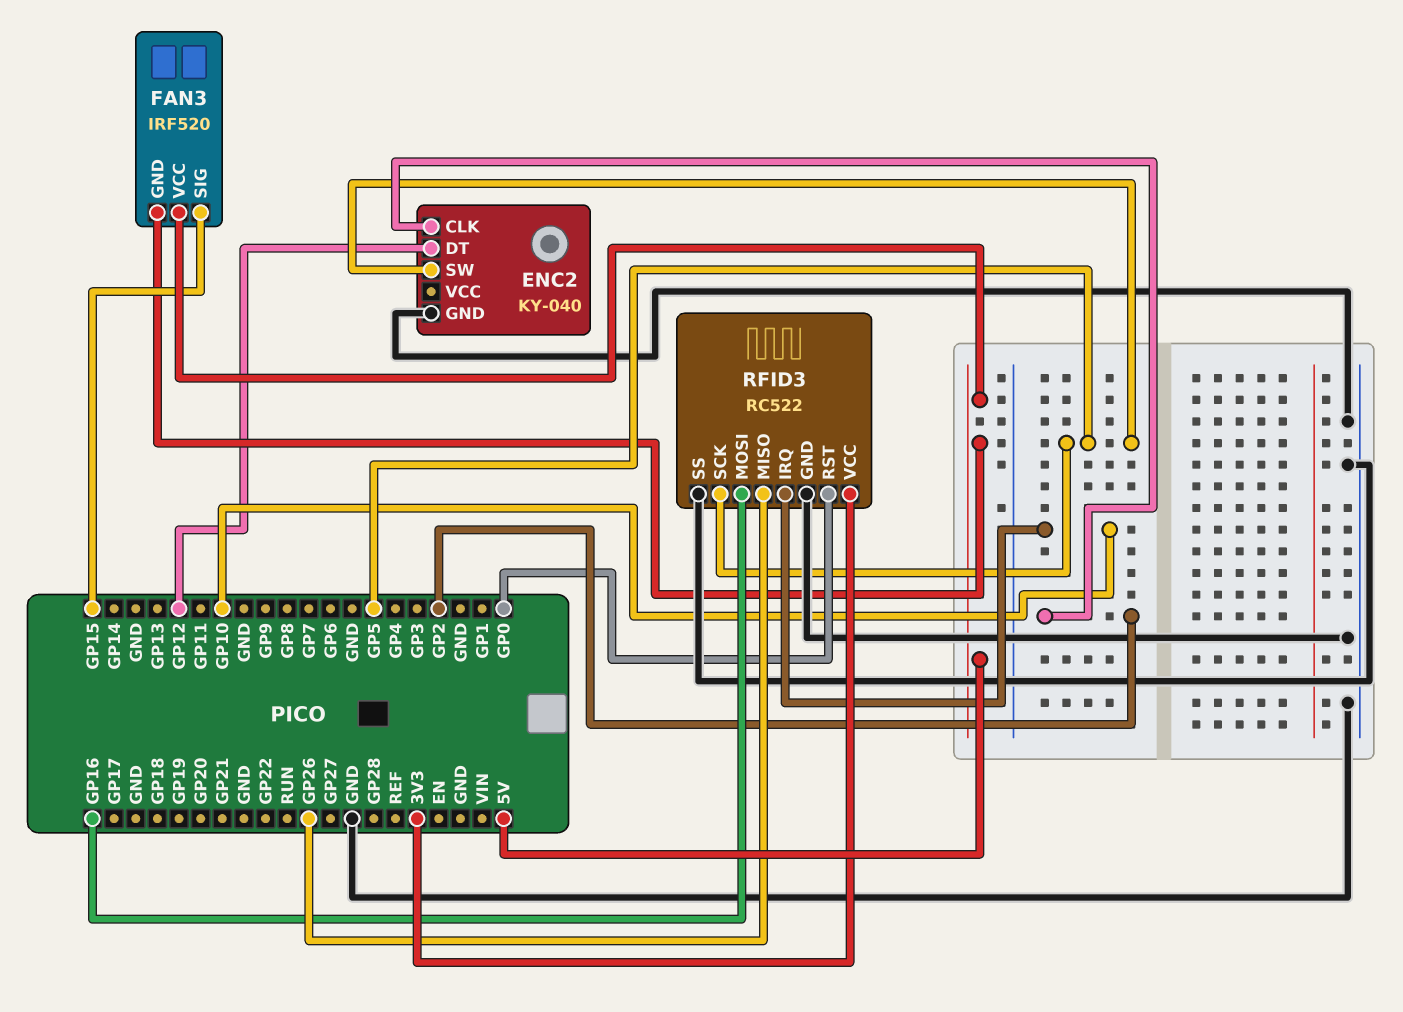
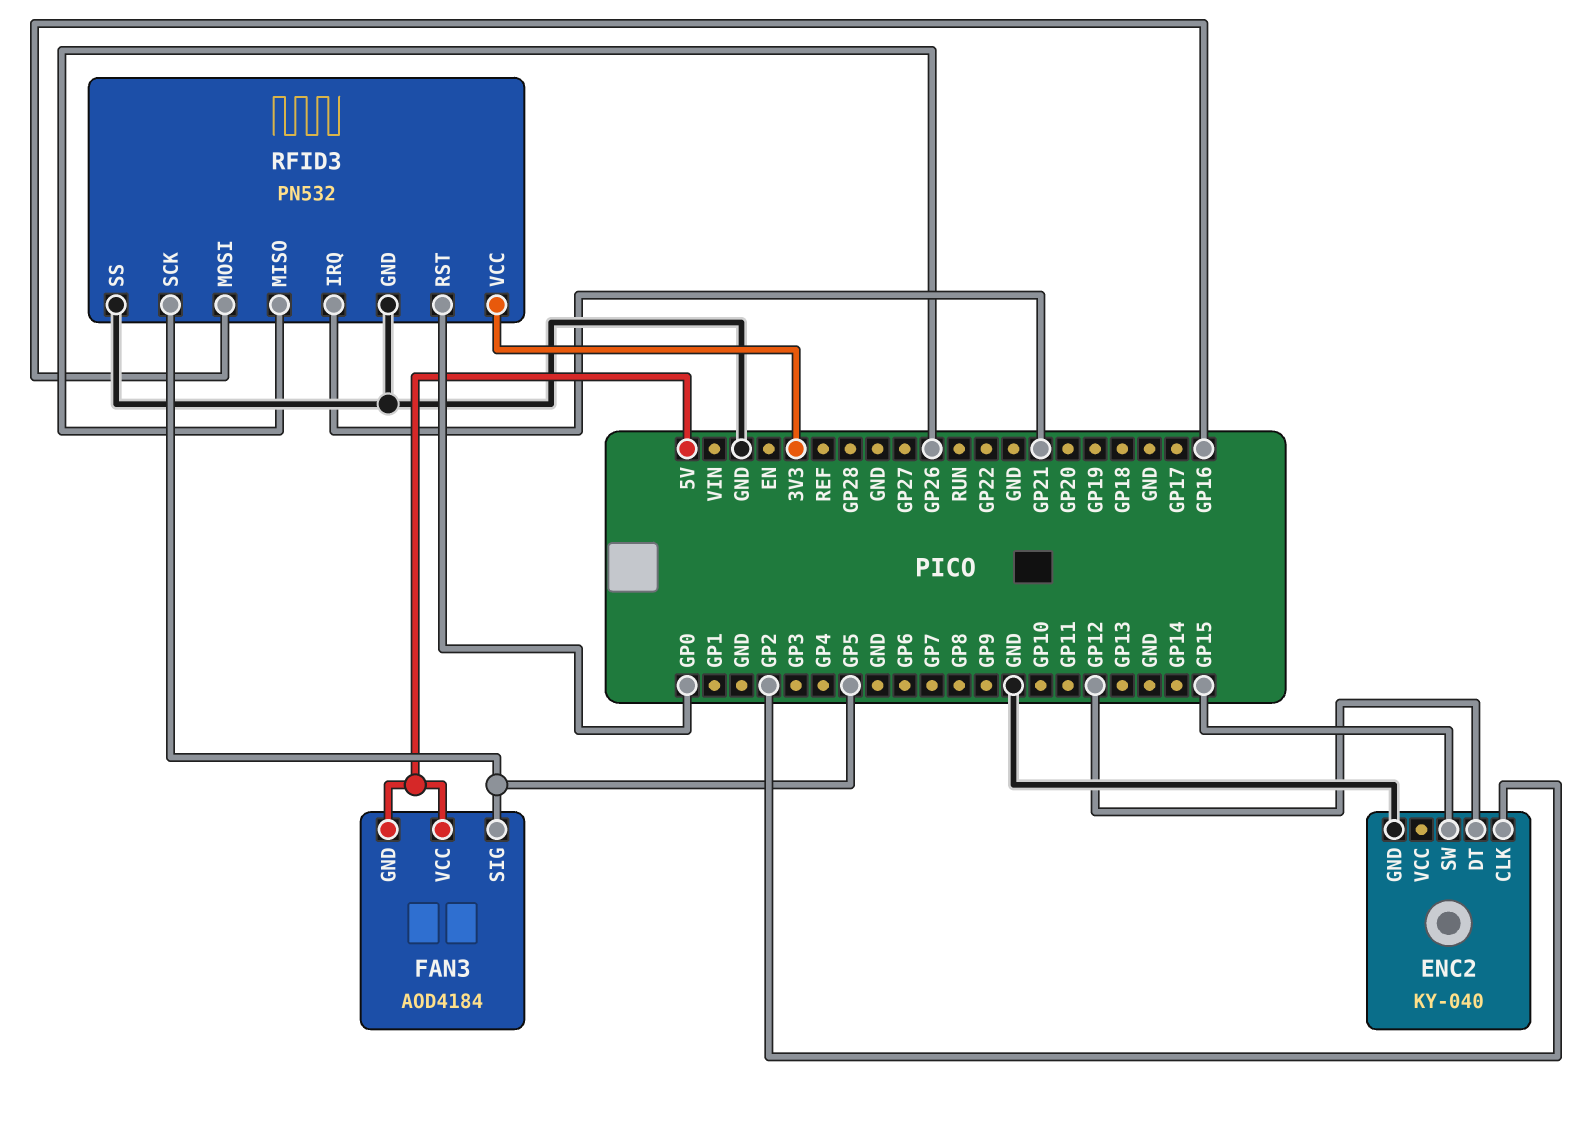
ENC2 pin SW: GP5 -> GP15
FAN3: IRF520 -> AOD4184
FAN3 pin SIG: GP15 -> GP5
RFID3: RC522 -> PN532
RFID3 pin IRQ: GP10 -> GP21

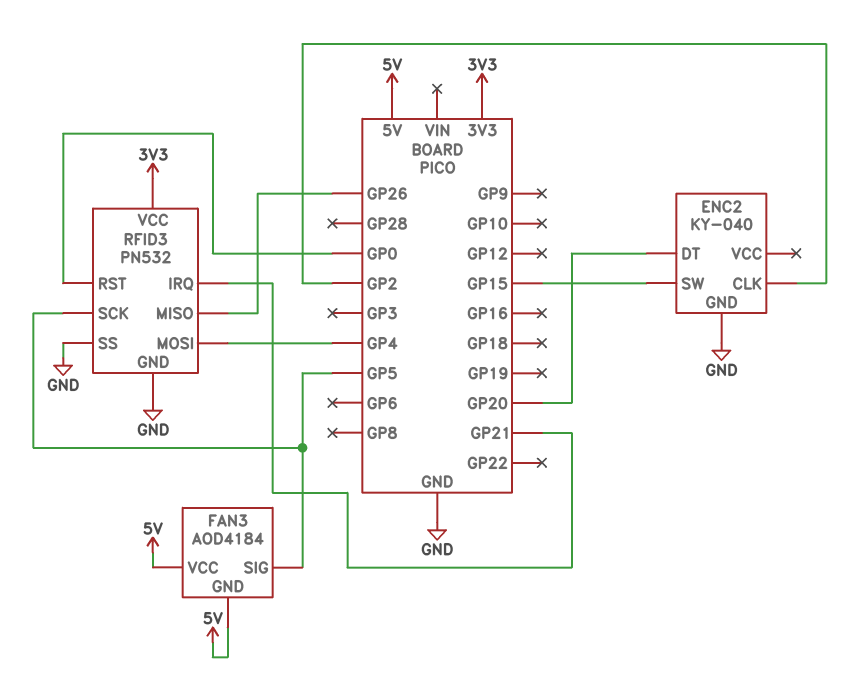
ENC2 pin DT: GP12 -> GP20
RFID3 pin MOSI: GP16 -> GP4

